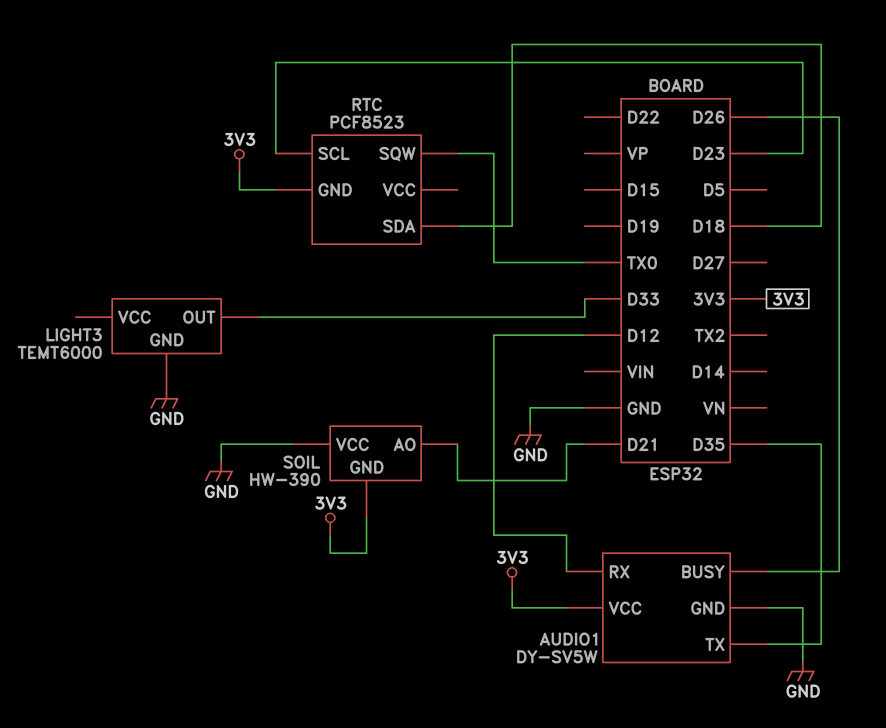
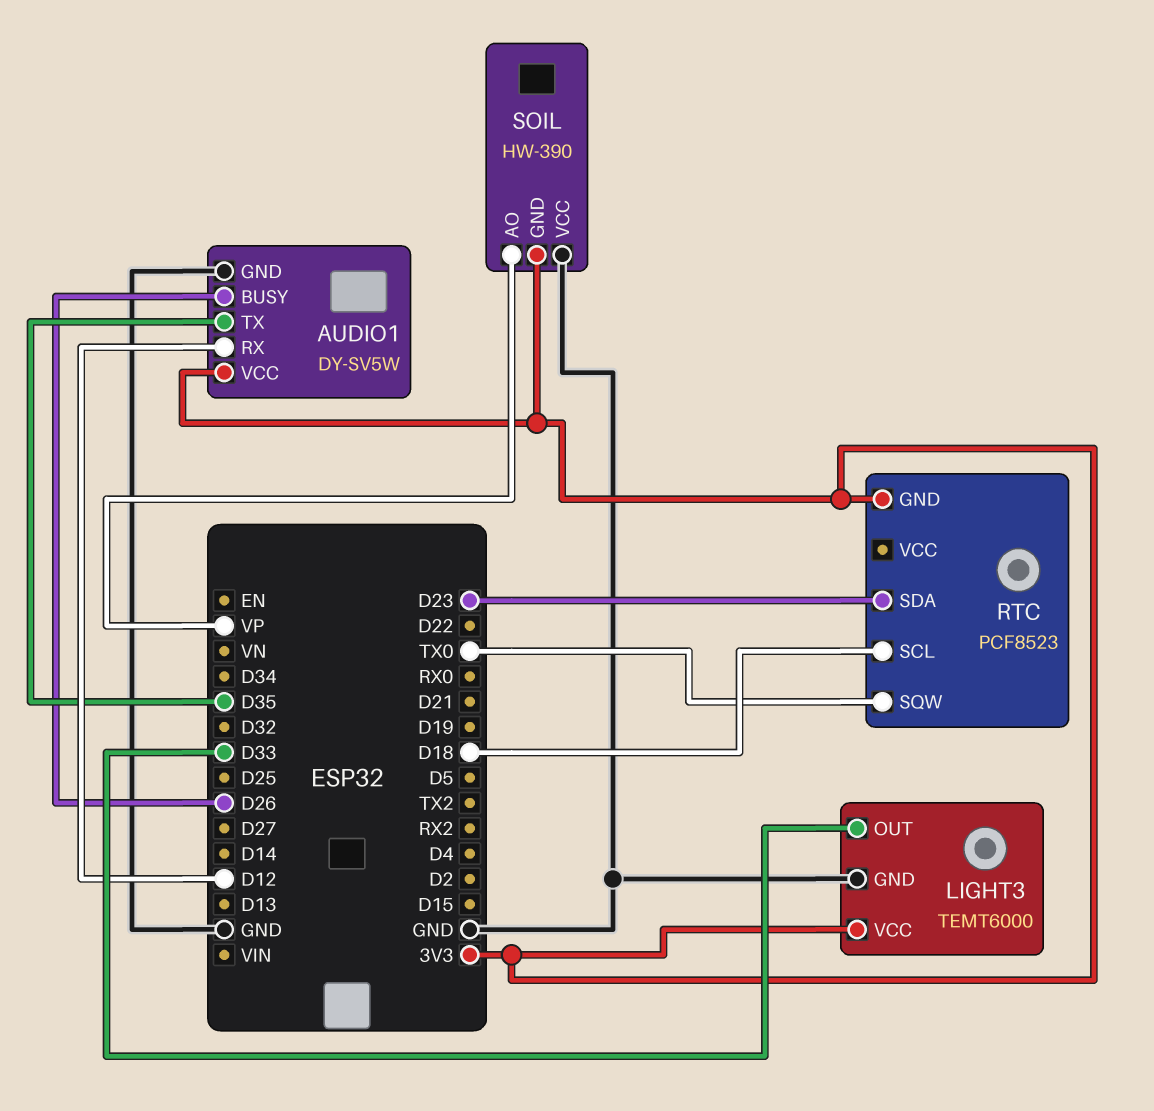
LIGHT3 pin VCC: none -> 3V3
RTC pin SCL: D23 -> D18
RTC pin SDA: D18 -> D23
SOIL pin AO: D21 -> VP

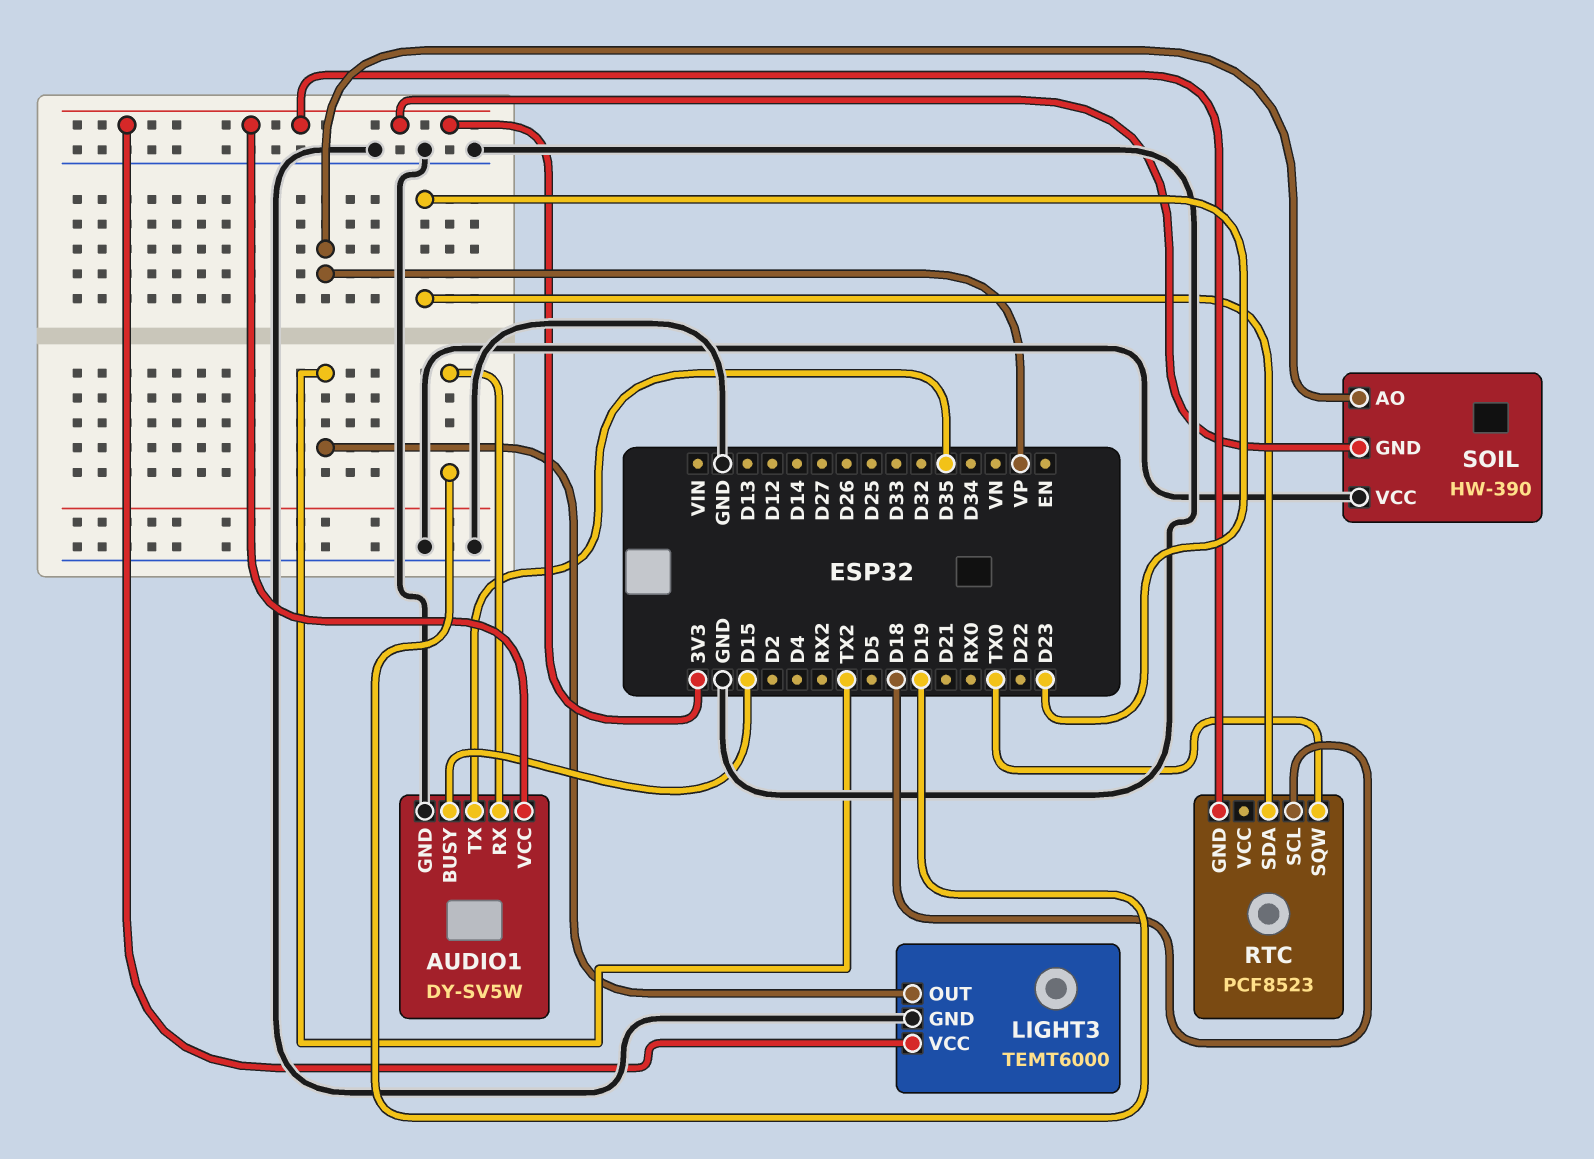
AUDIO1 pin BUSY: D26 -> D15
AUDIO1 pin RX: D12 -> D19
LIGHT3 pin OUT: D33 -> TX2

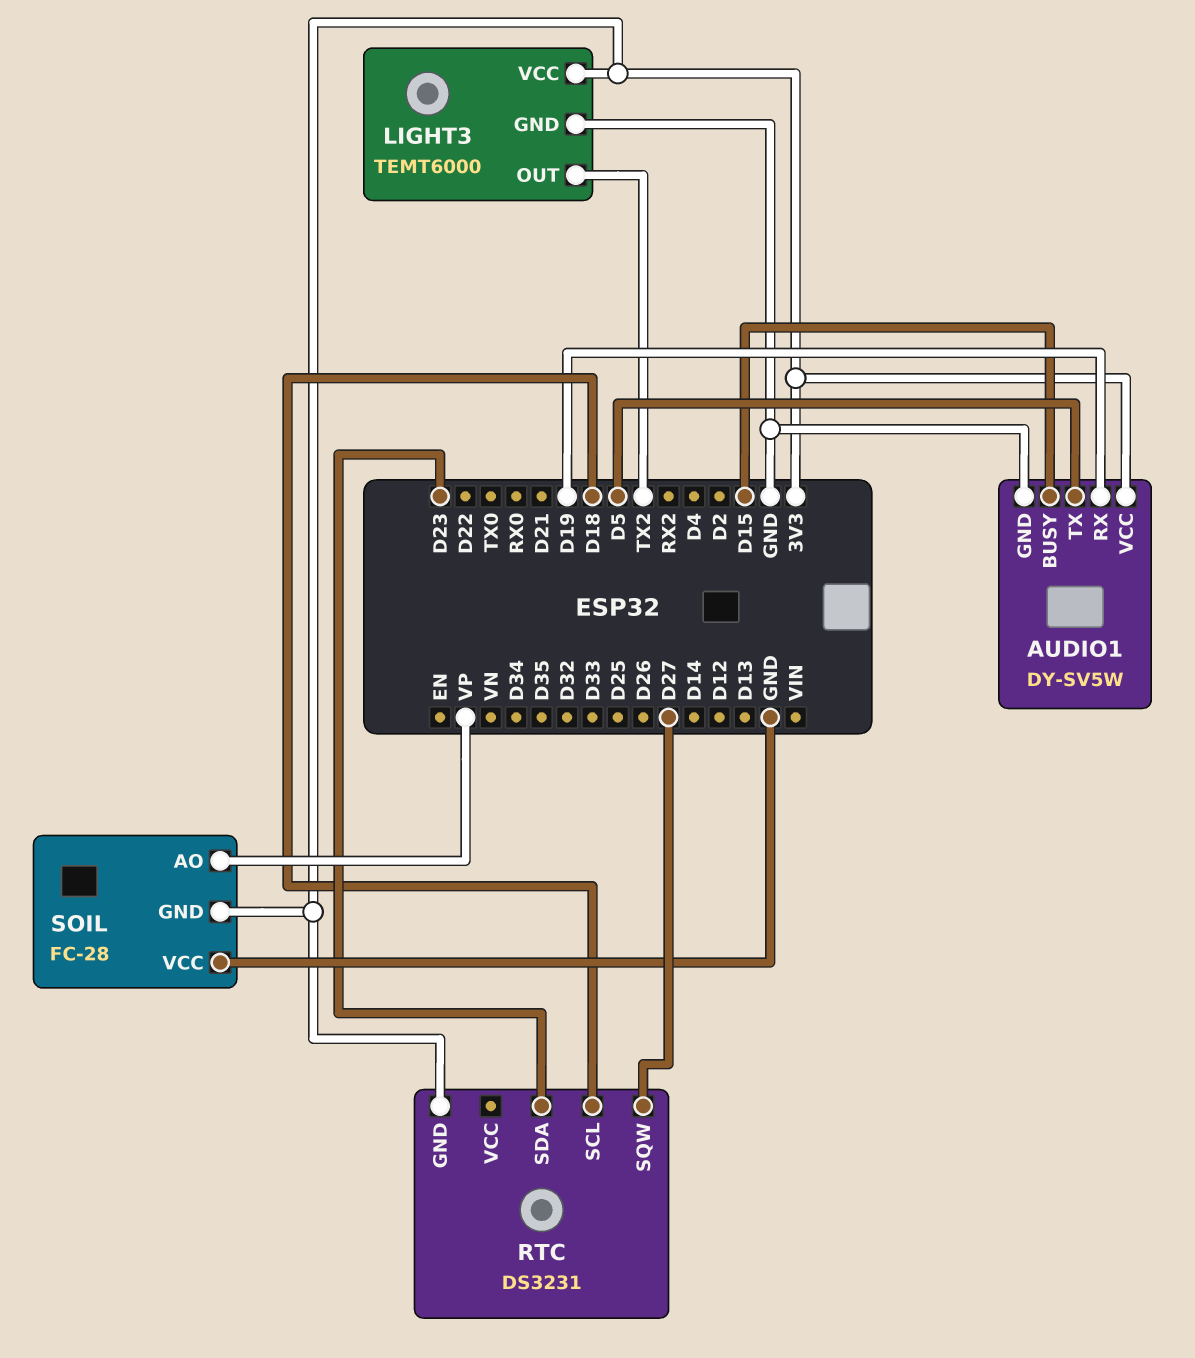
AUDIO1 pin TX: D35 -> D5
RTC: PCF8523 -> DS3231
RTC pin SQW: TX0 -> D27
SOIL: HW-390 -> FC-28

